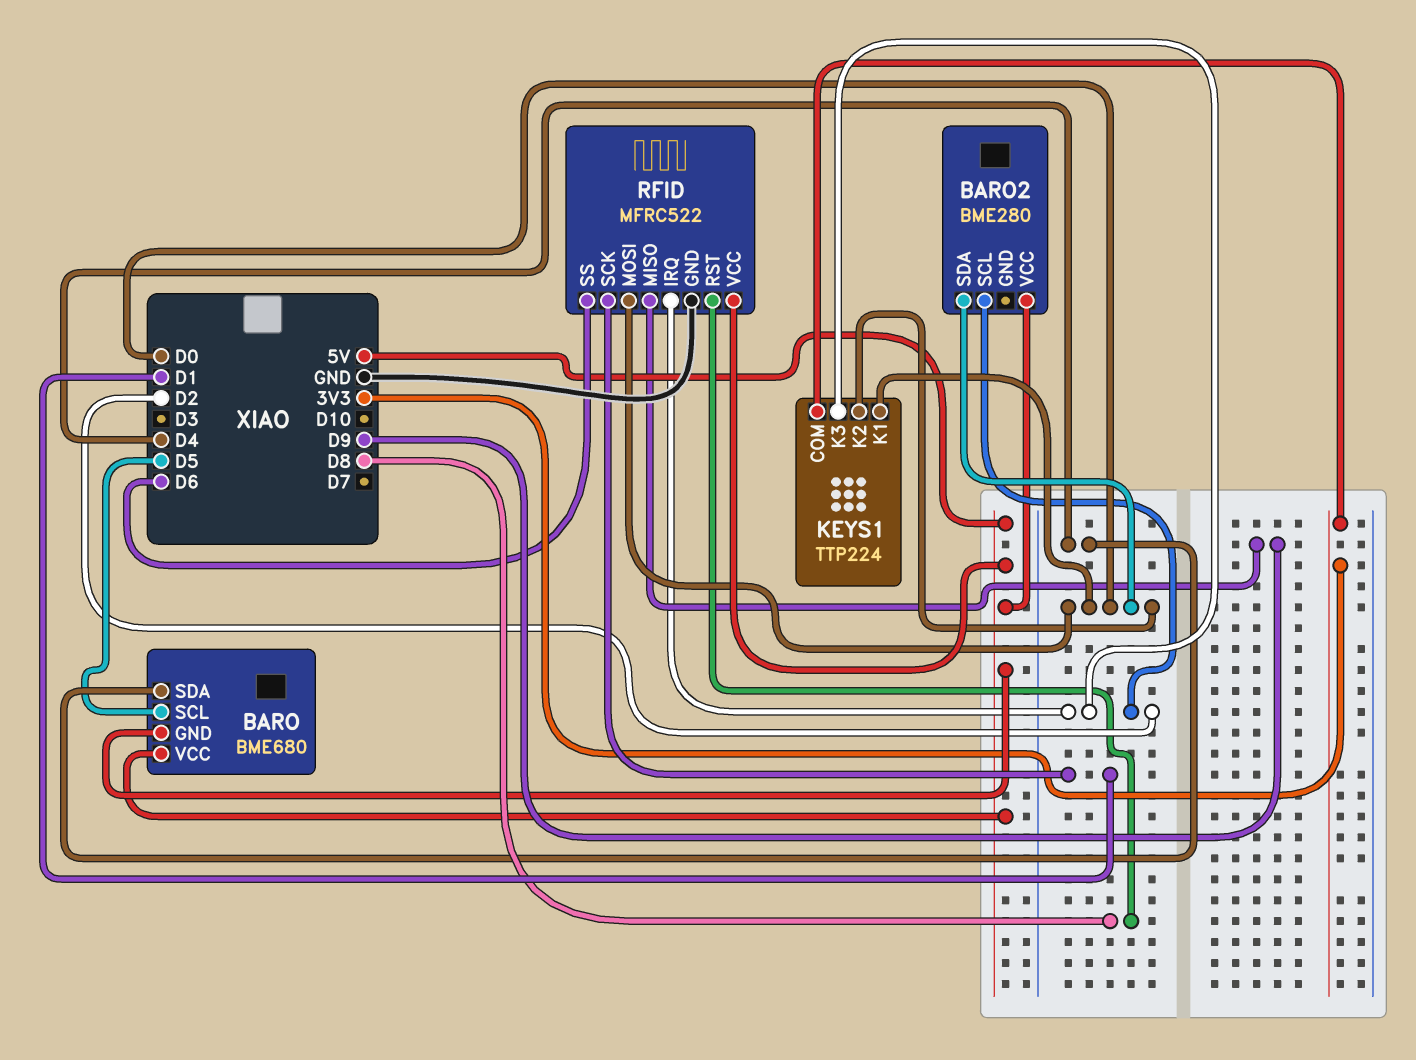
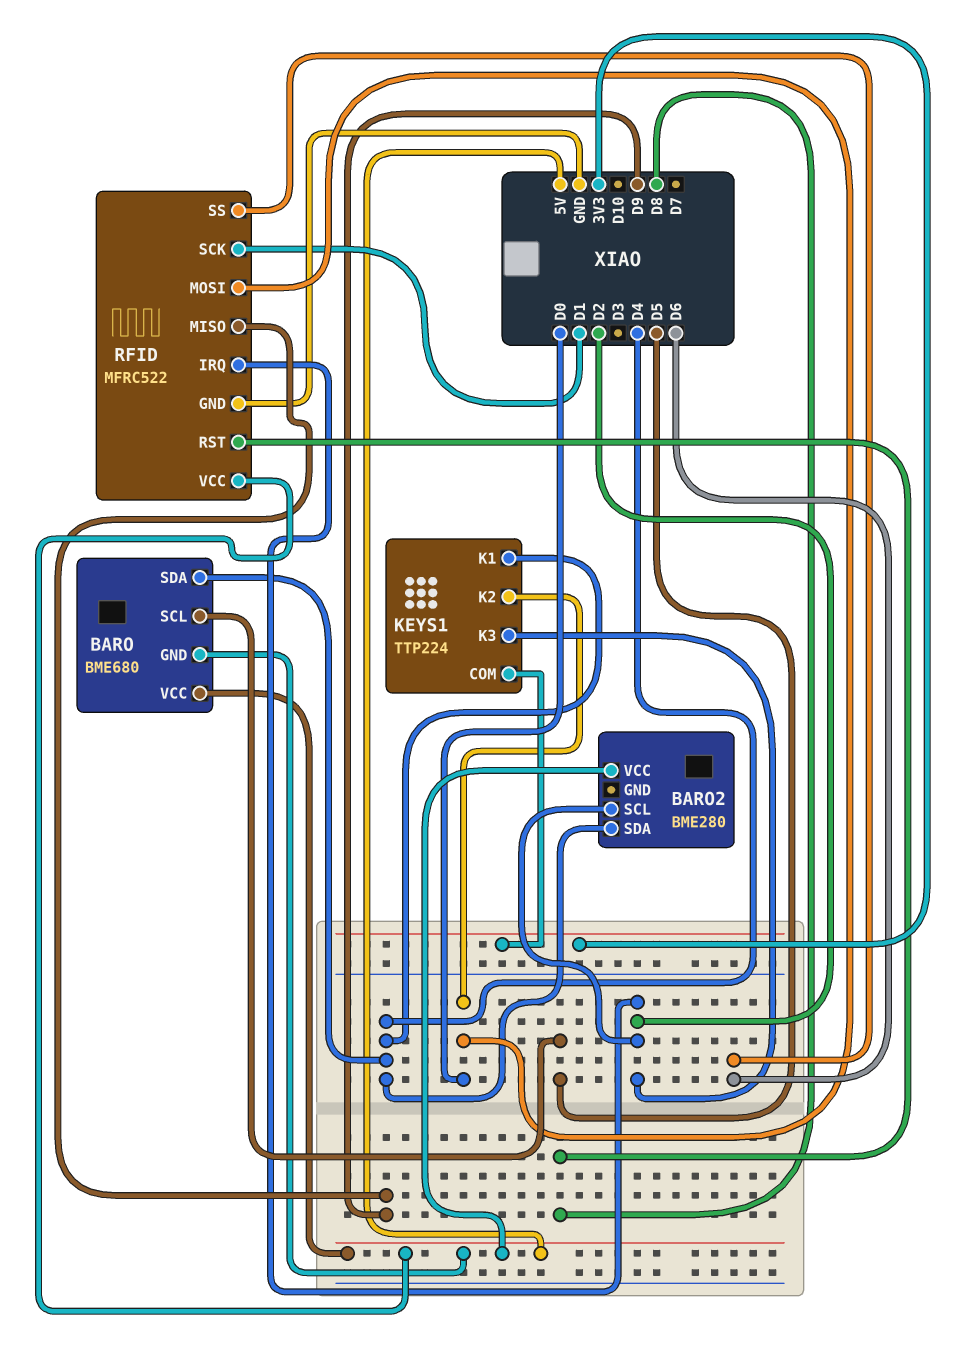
BARO2 pin SDA: D0 -> D4
KEYS1 pin K1: D0 -> D4

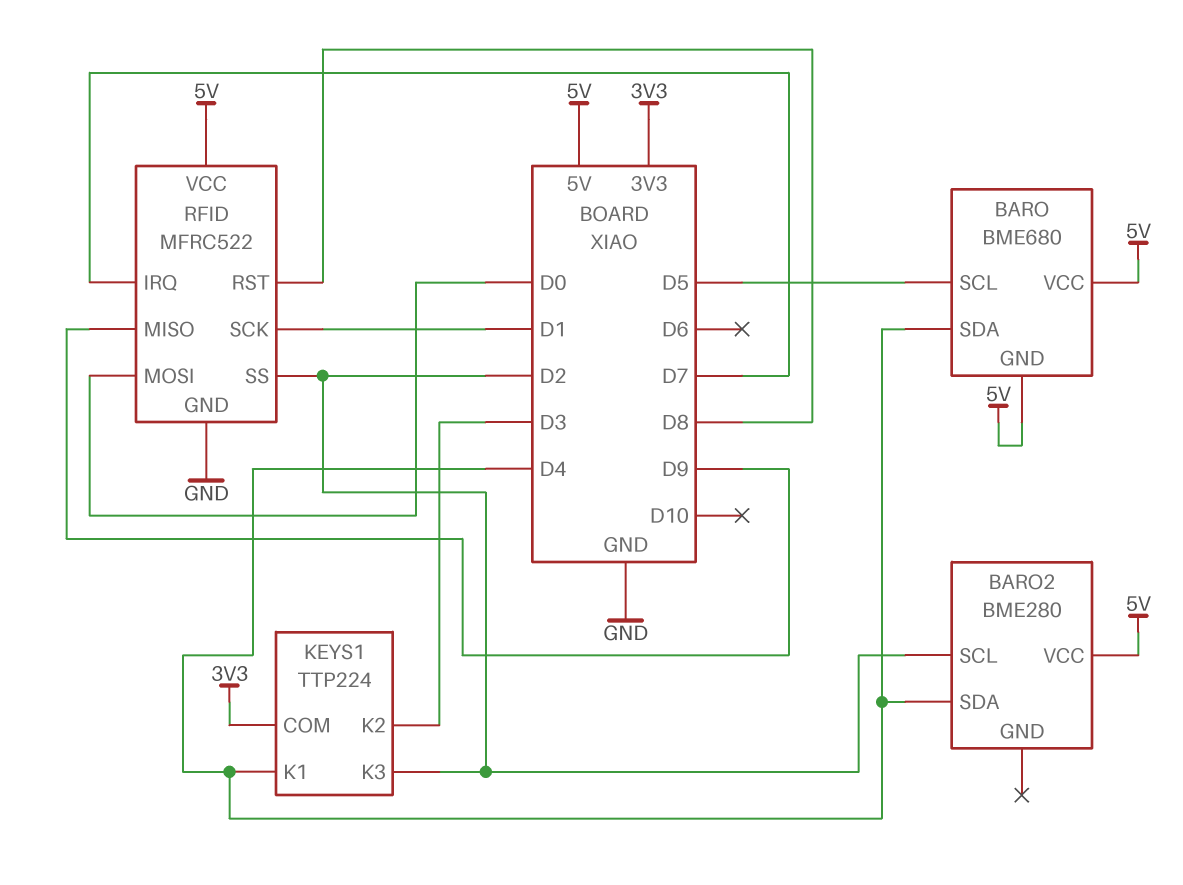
KEYS1 pin K2: D0 -> D3
RFID pin IRQ: D2 -> D7
RFID pin SS: D6 -> D2

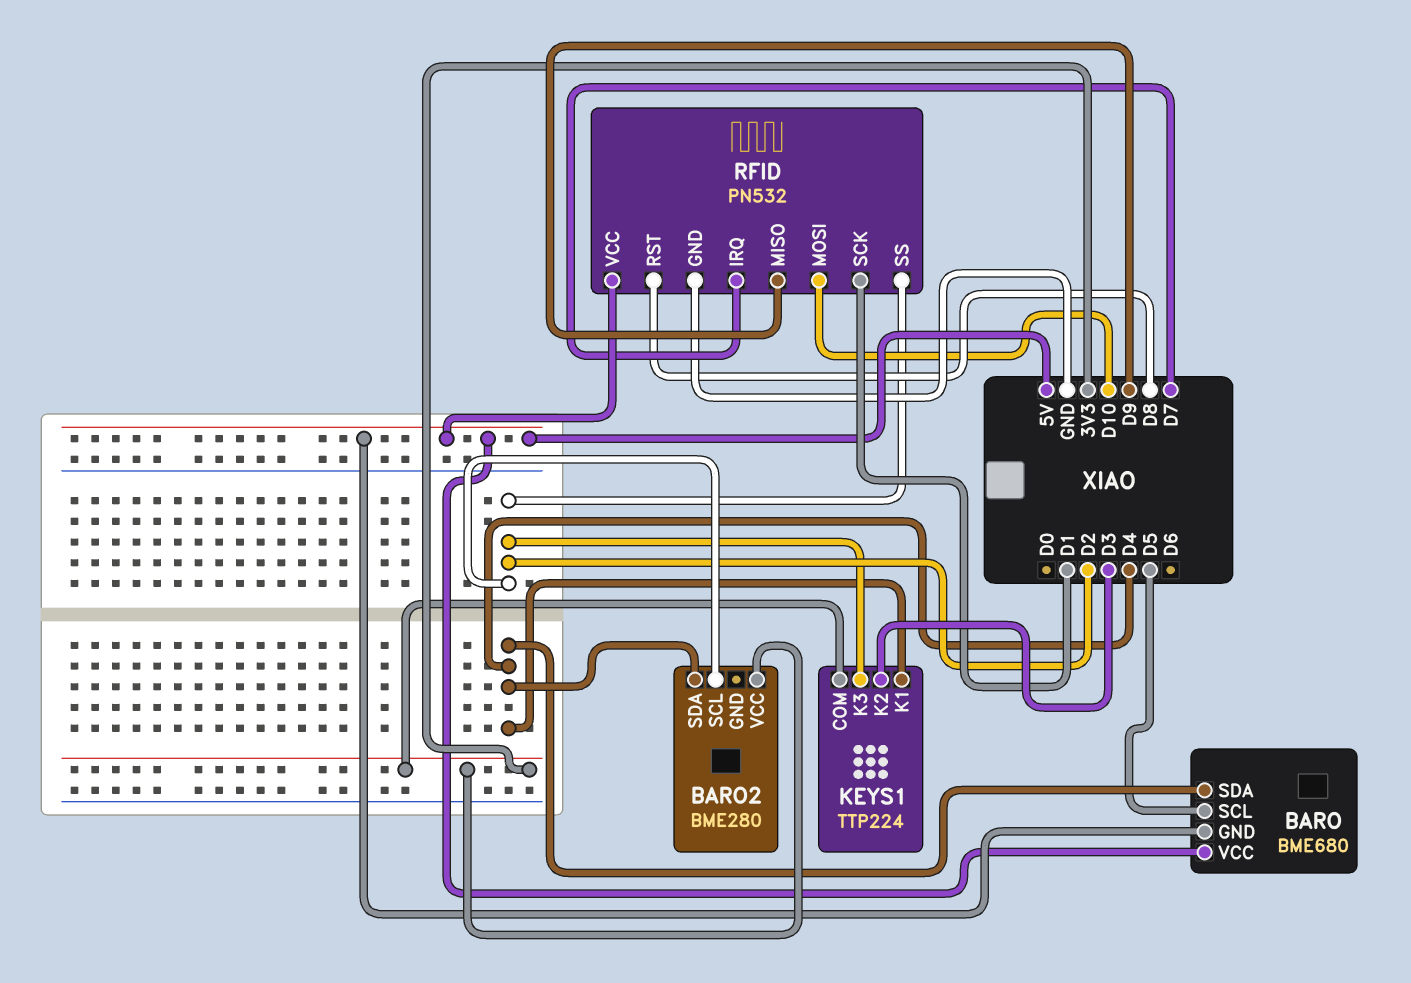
BARO2 pin VCC: 5V -> 3V3
RFID: MFRC522 -> PN532
RFID pin MOSI: D0 -> D10

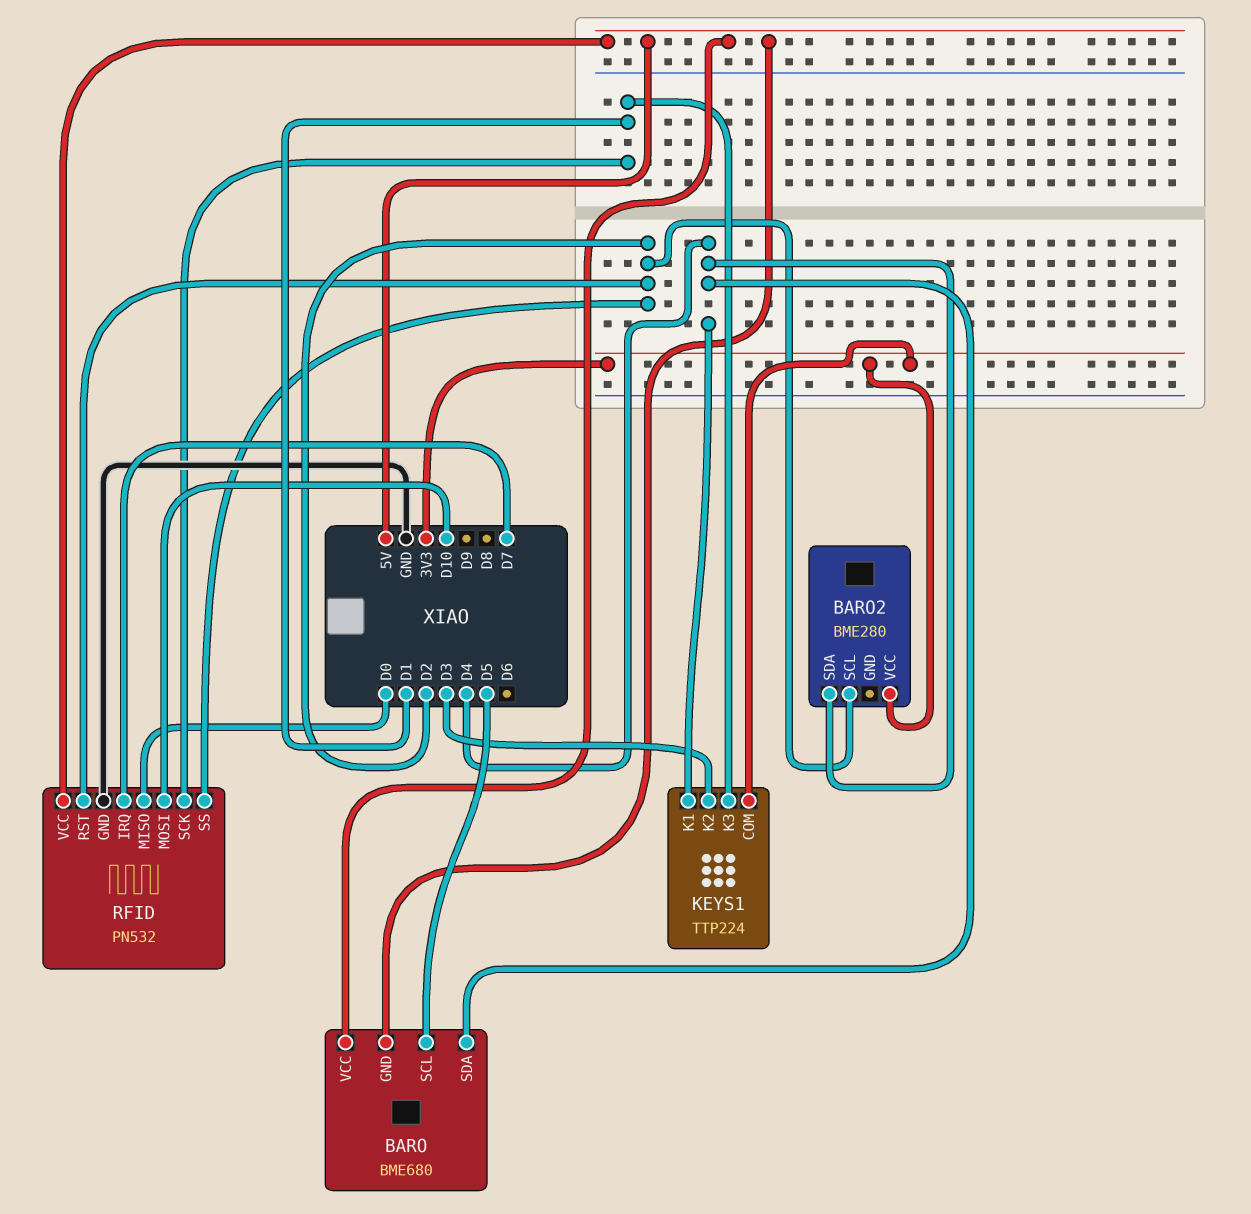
KEYS1 pin K3: D2 -> D1
RFID pin MISO: D9 -> D0
RFID pin RST: D8 -> D2

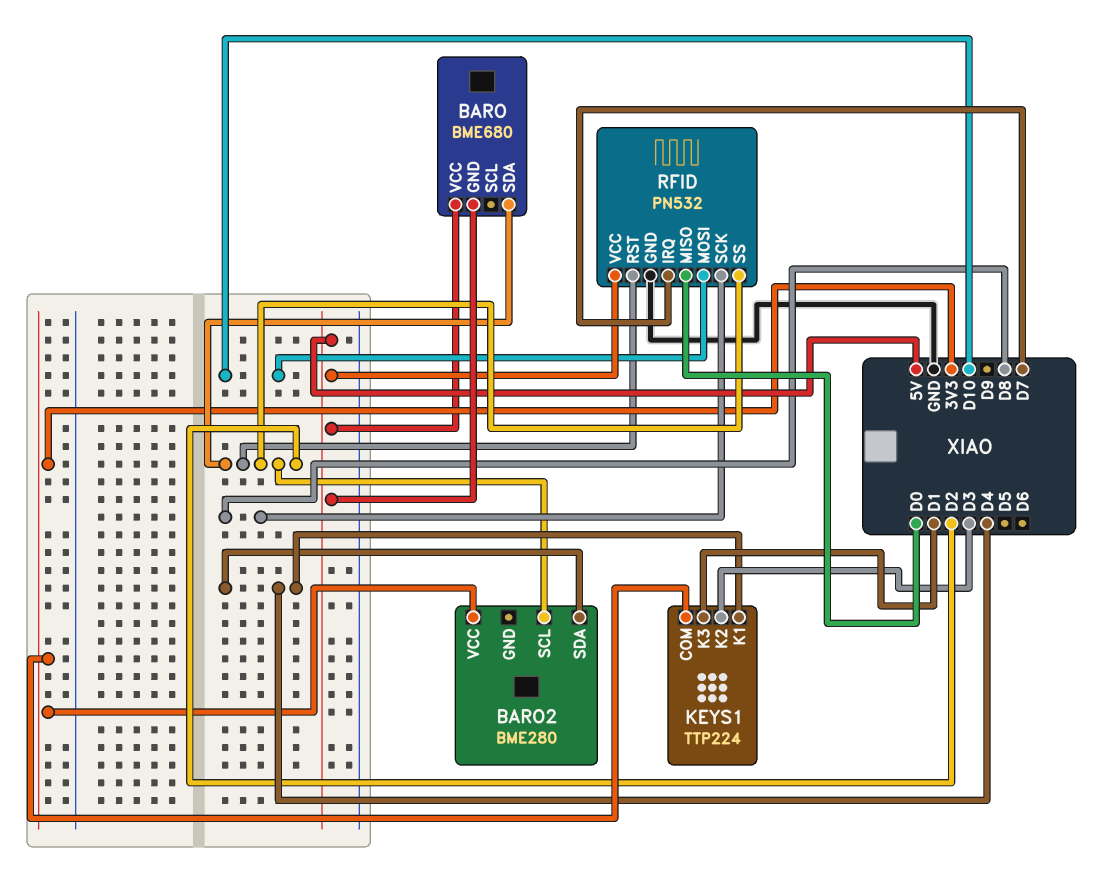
BARO pin SCL: D5 -> none
BARO pin SDA: D4 -> D2
RFID pin SCK: D1 -> D8

